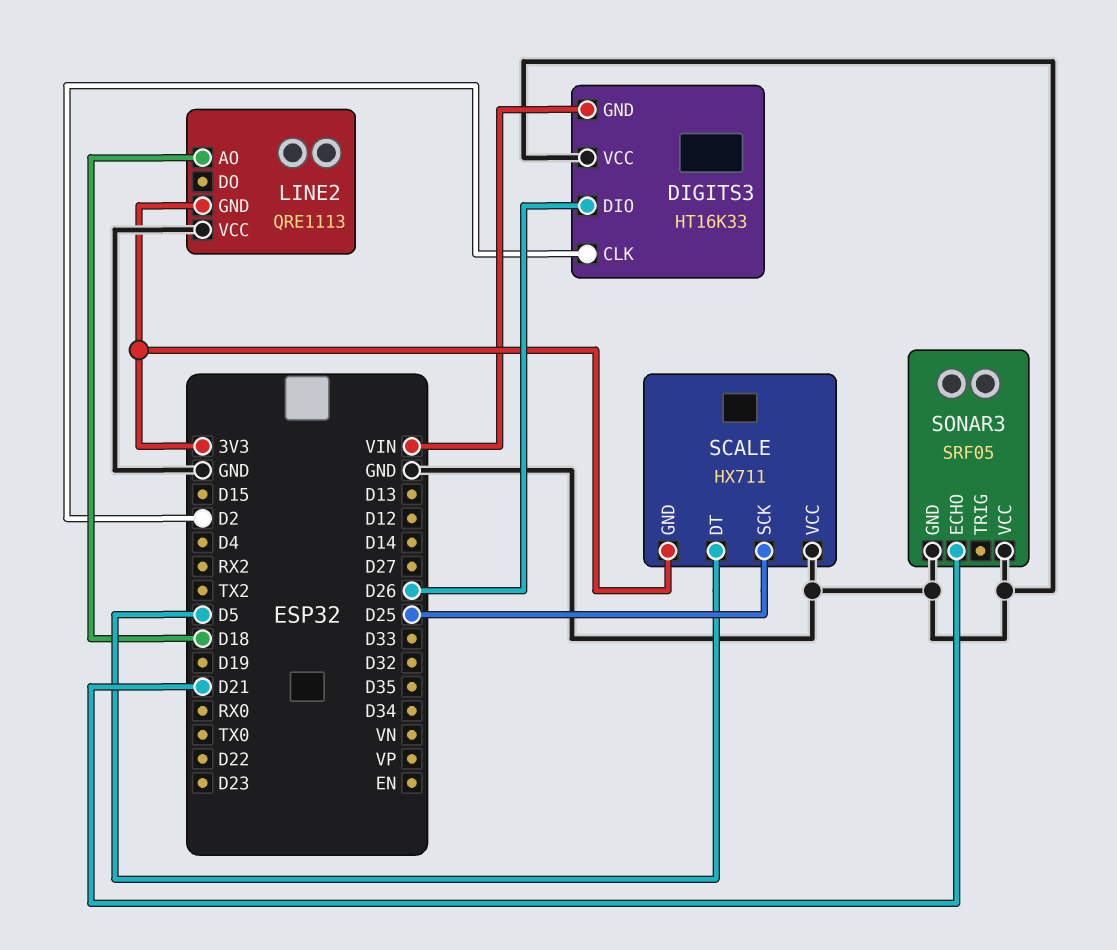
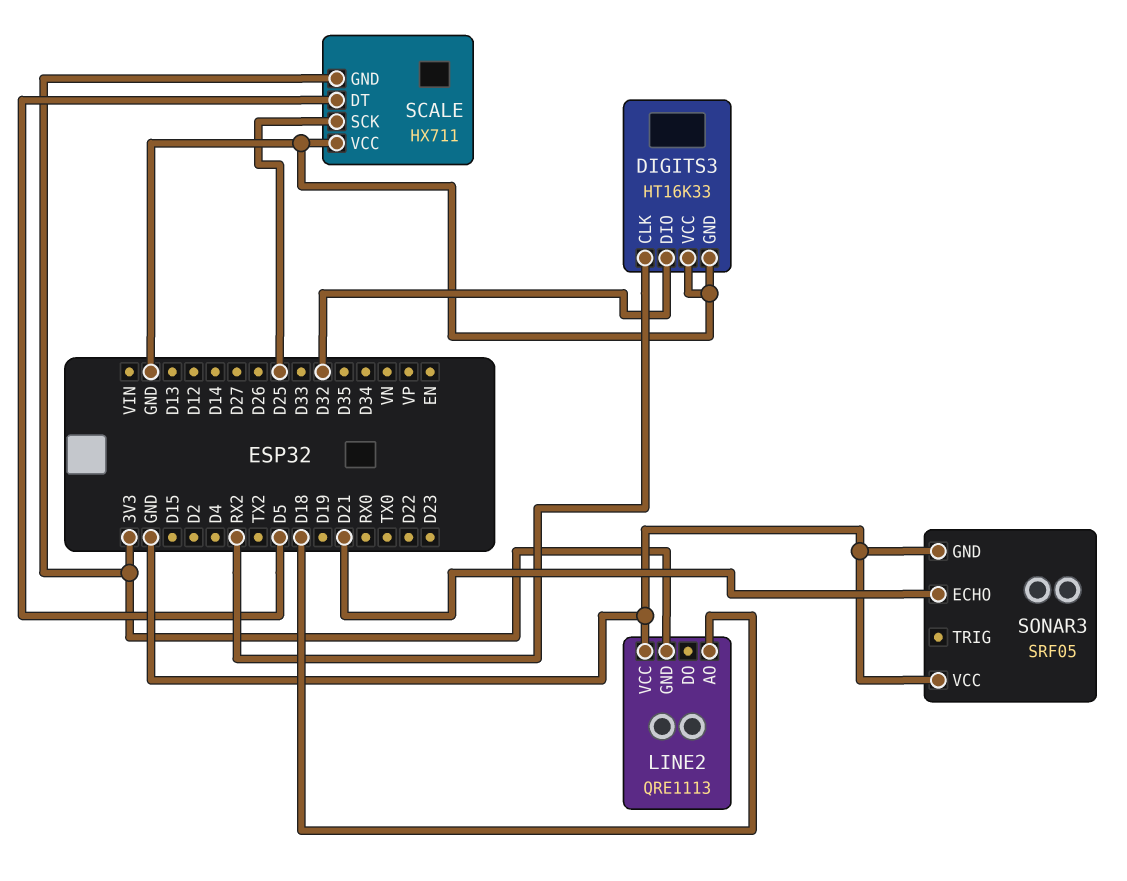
DIGITS3 pin CLK: D2 -> RX2
DIGITS3 pin DIO: D26 -> D32
DIGITS3 pin GND: VIN -> GND

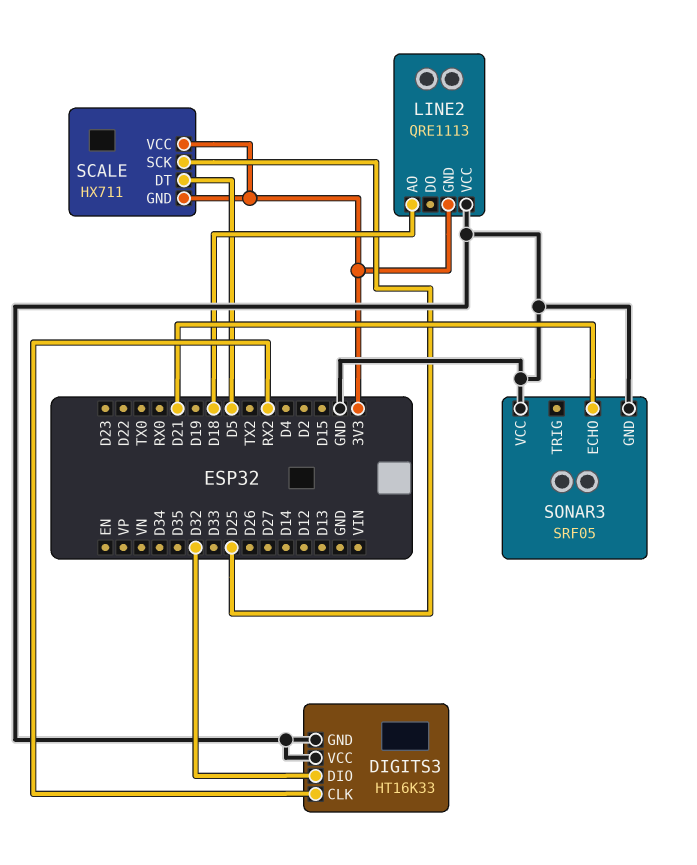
SCALE pin VCC: GND -> 3V3

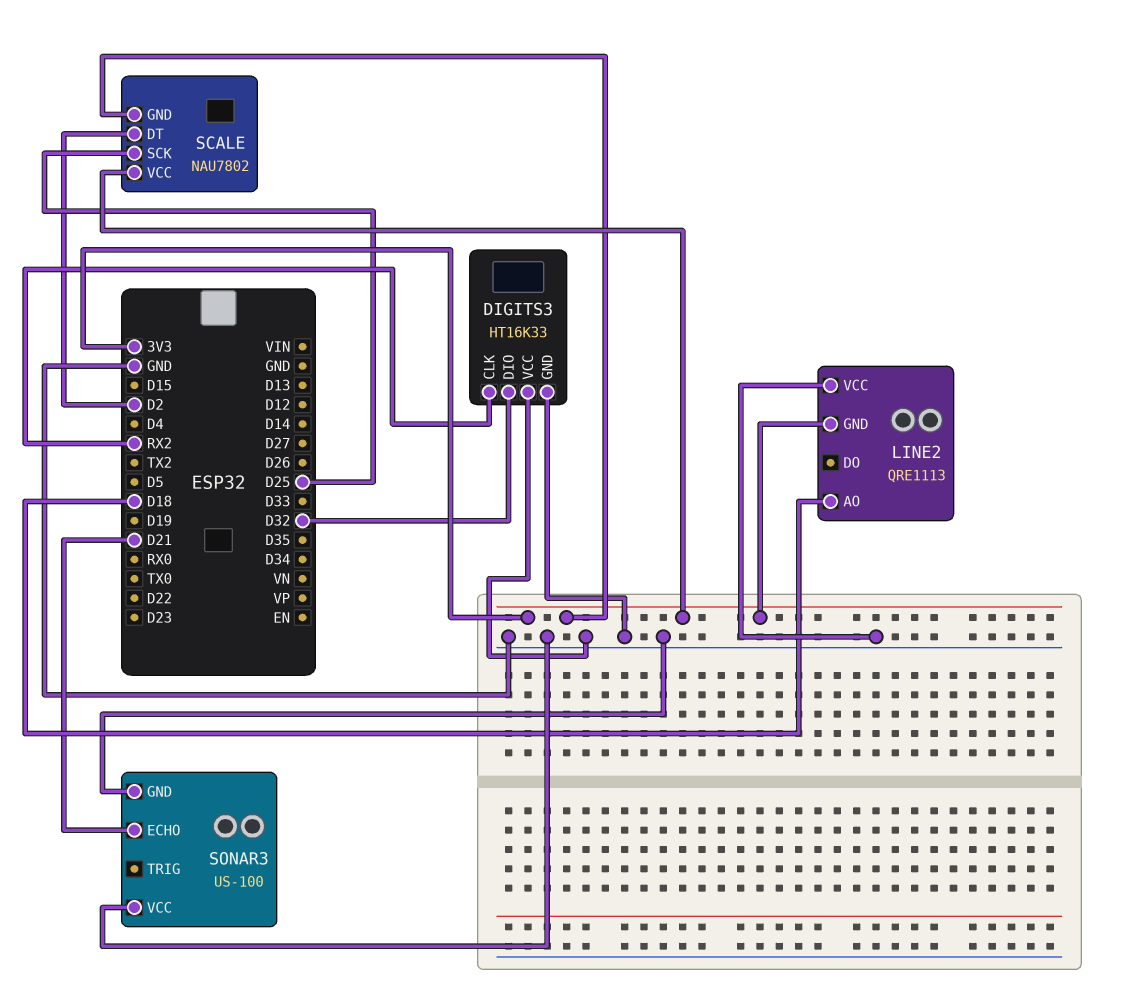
SCALE: HX711 -> NAU7802
SCALE pin DT: D5 -> D2
SONAR3: SRF05 -> US-100

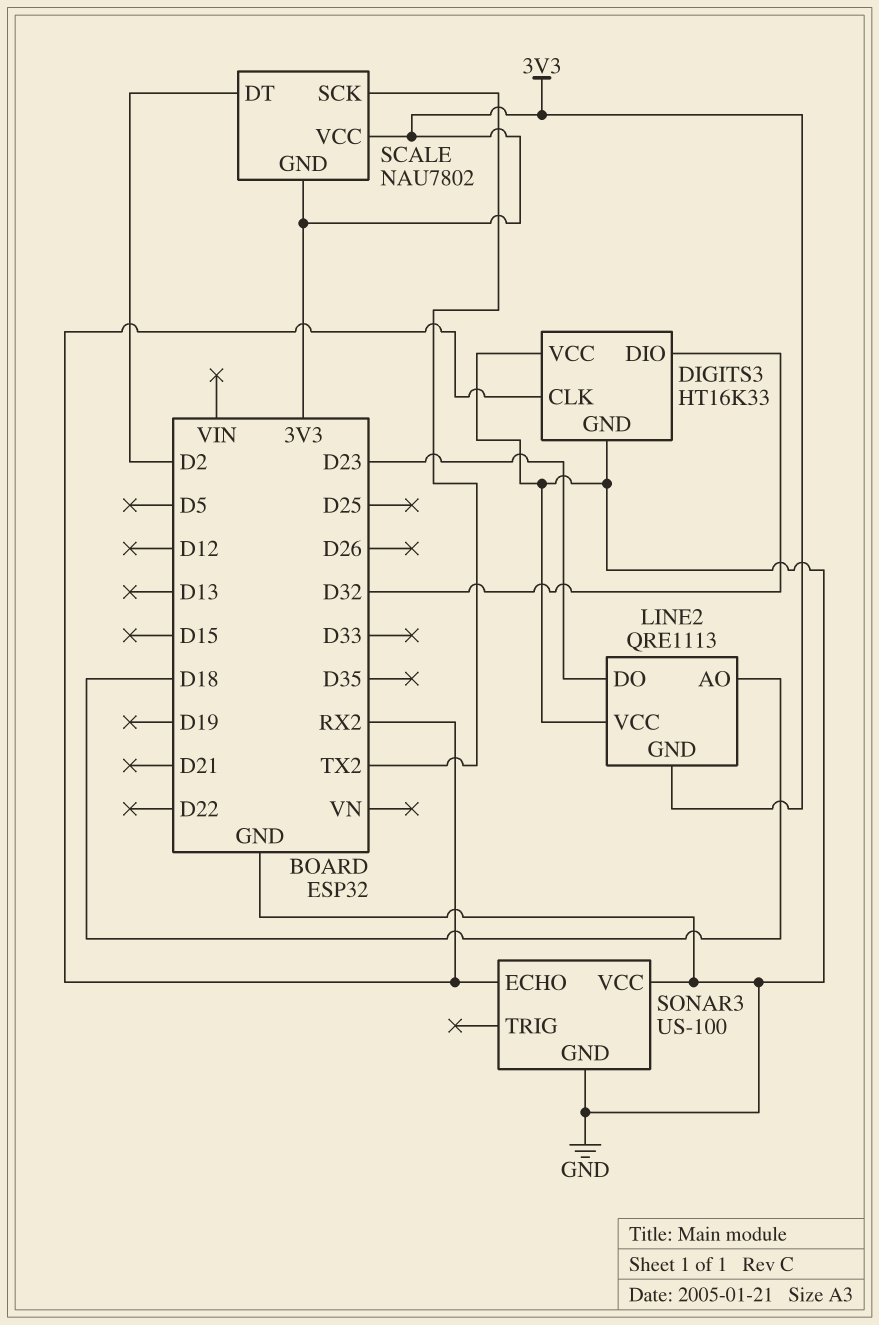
LINE2 pin DO: none -> D23
SCALE pin SCK: D25 -> TX2
SONAR3 pin ECHO: D21 -> RX2

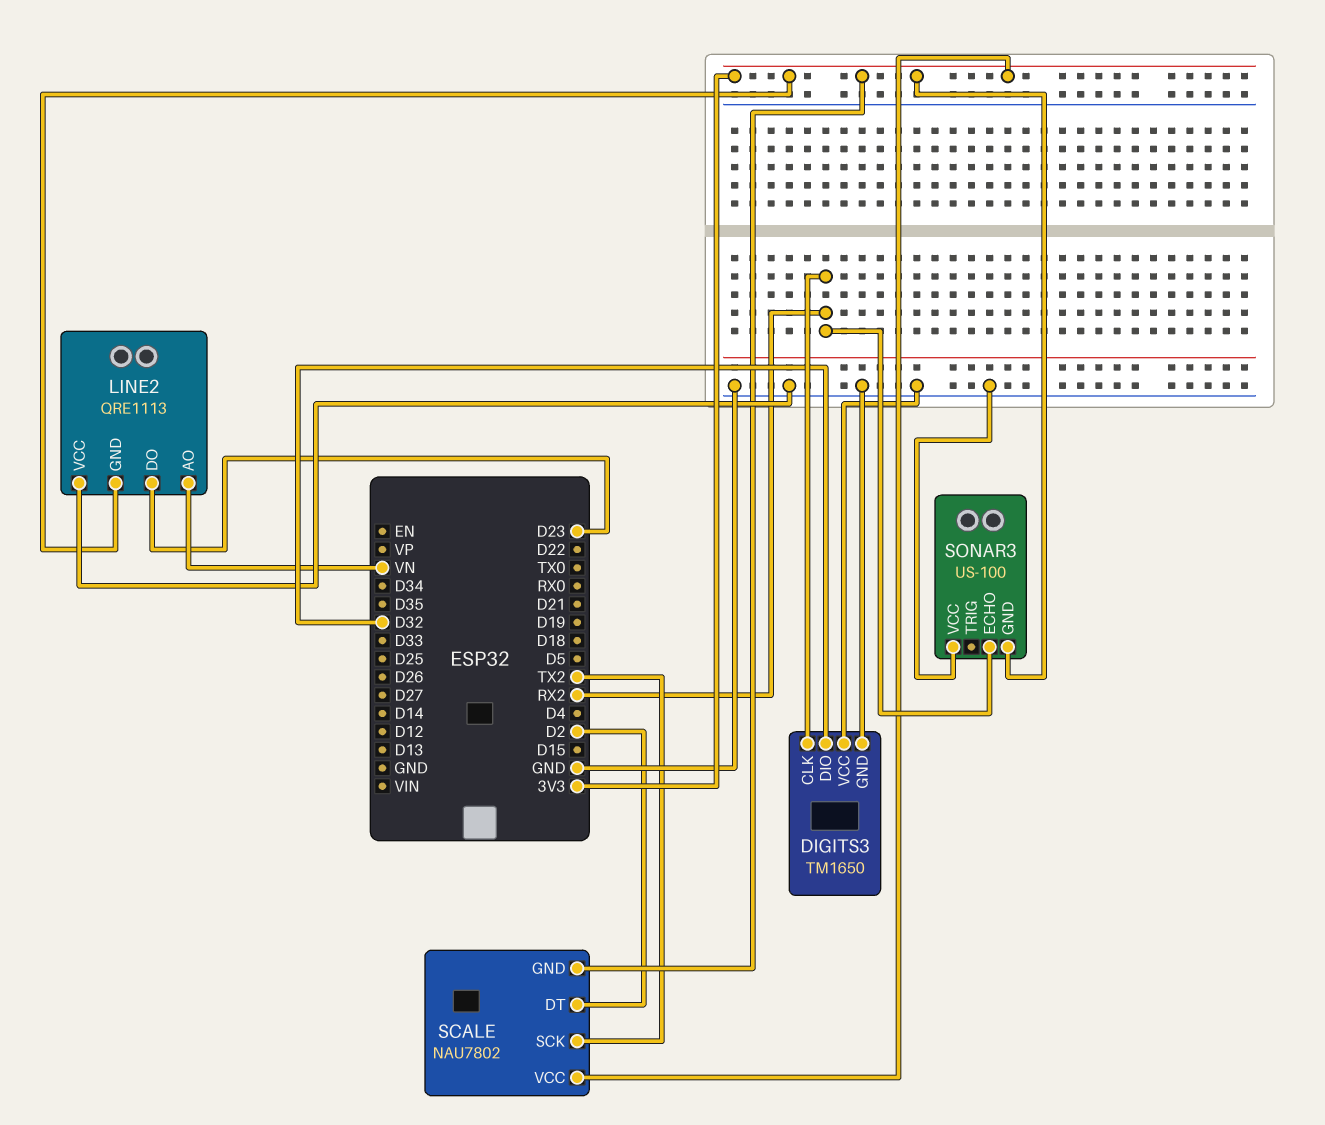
DIGITS3: HT16K33 -> TM1650
LINE2 pin AO: D18 -> VN
SONAR3 pin GND: GND -> 3V3

